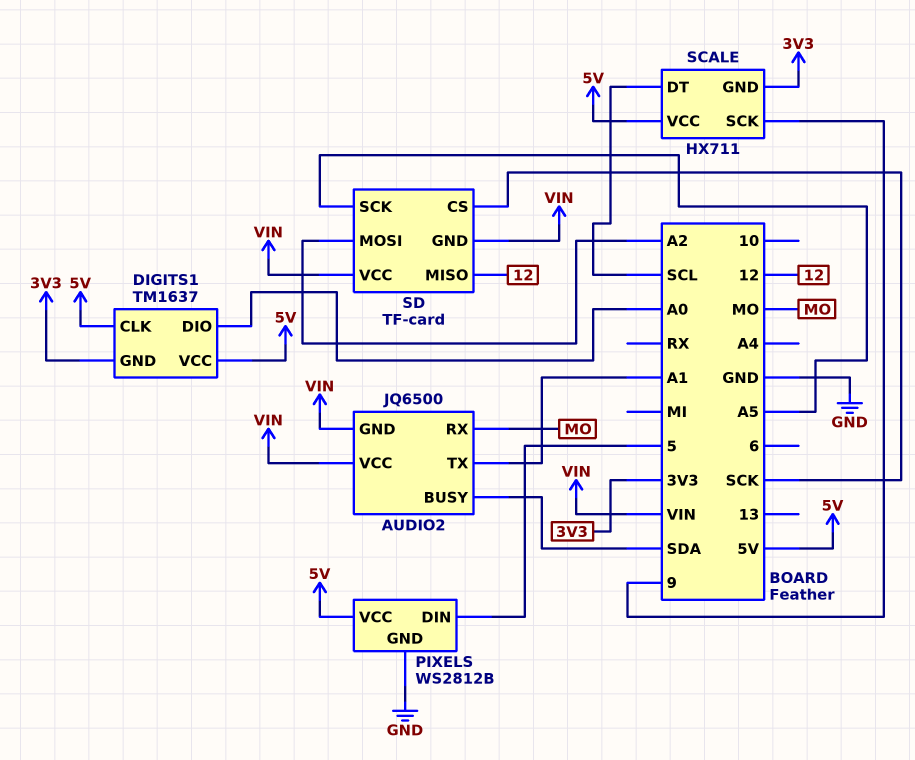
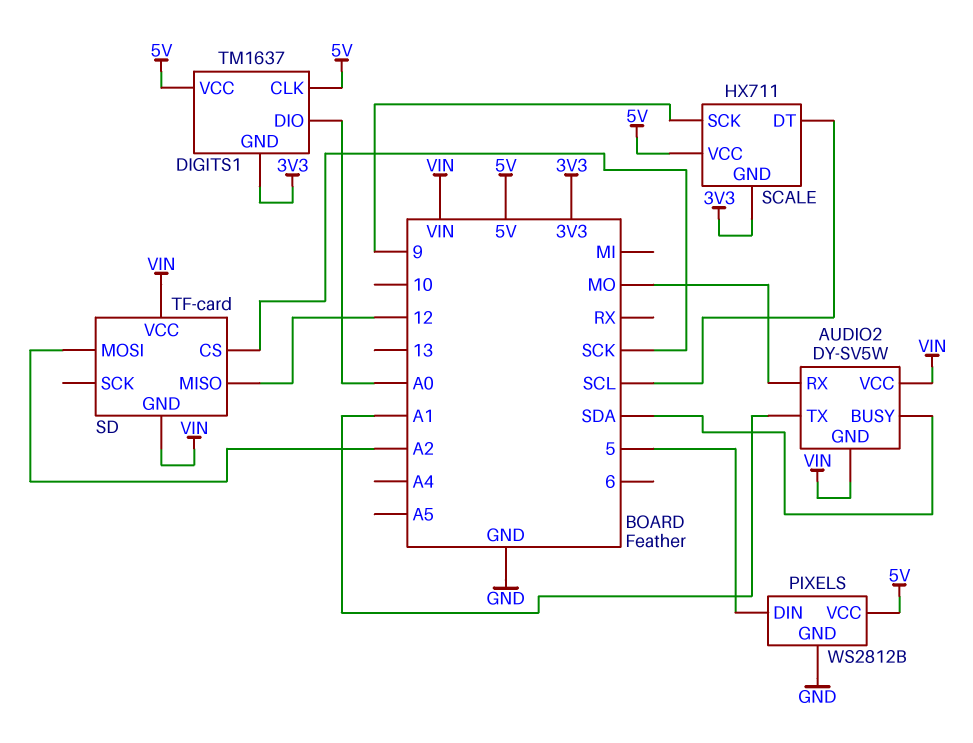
AUDIO2: JQ6500 -> DY-SV5W
SD pin SCK: A5 -> none

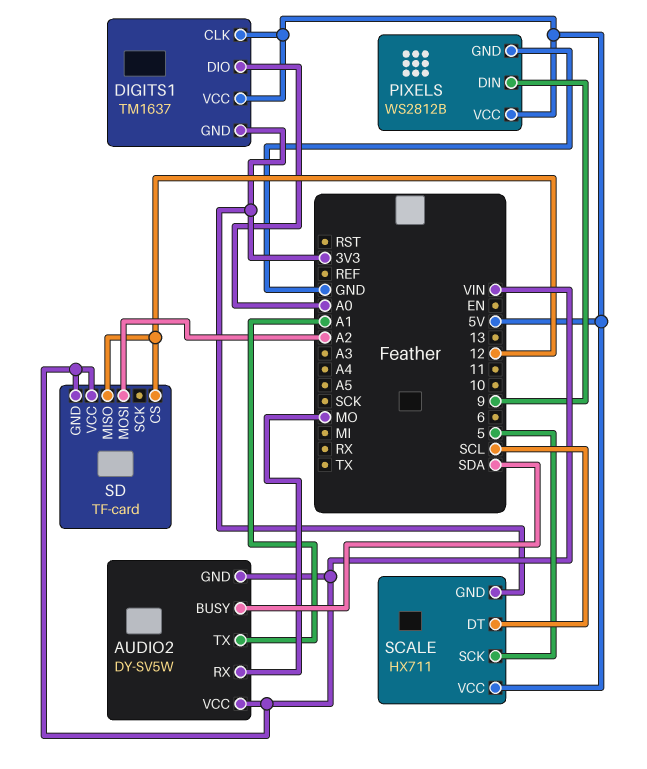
PIXELS pin DIN: 5 -> 9
SCALE pin SCK: 9 -> 5
SD pin CS: SCK -> 12

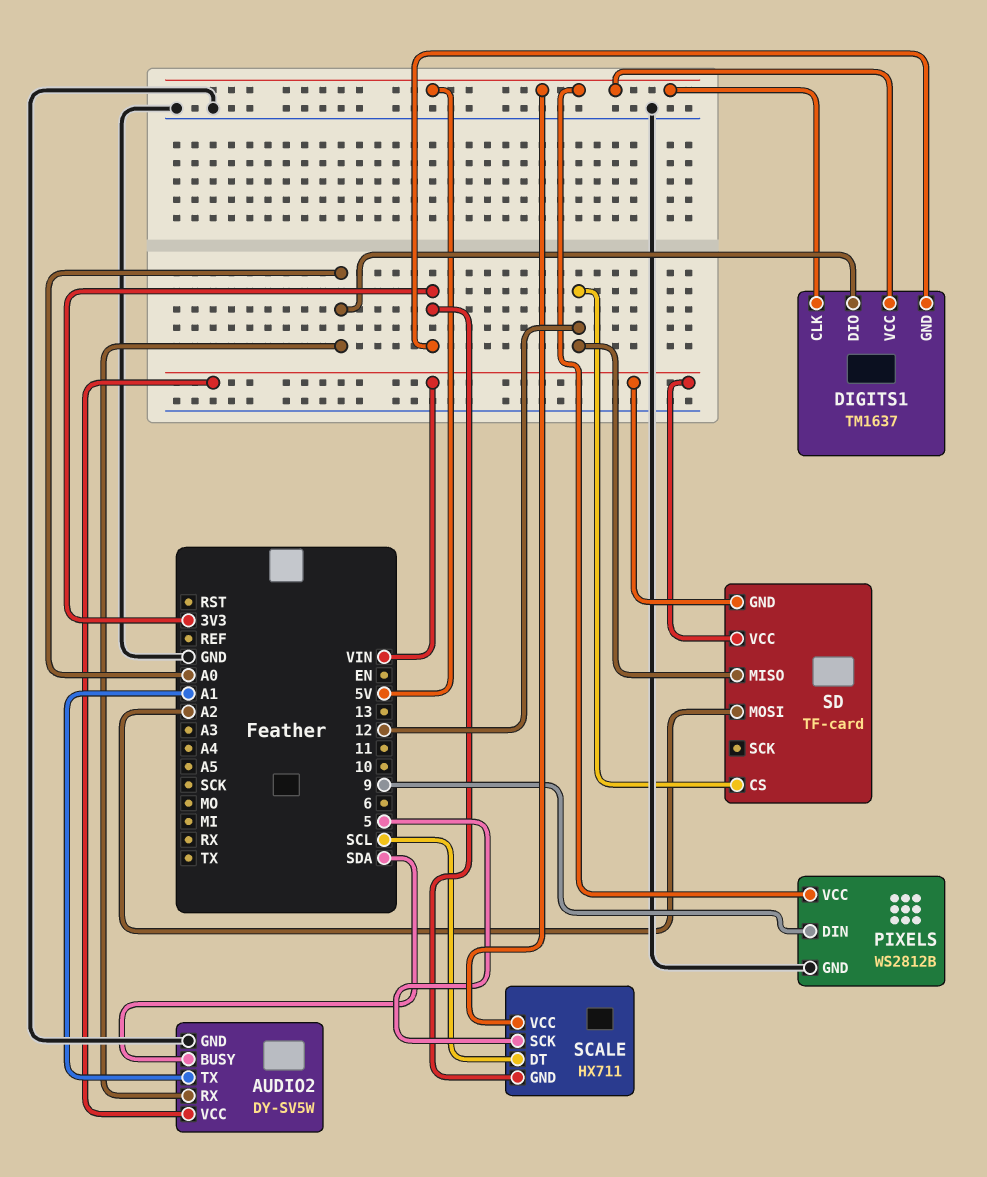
AUDIO2 pin GND: VIN -> GND
AUDIO2 pin RX: MO -> A0

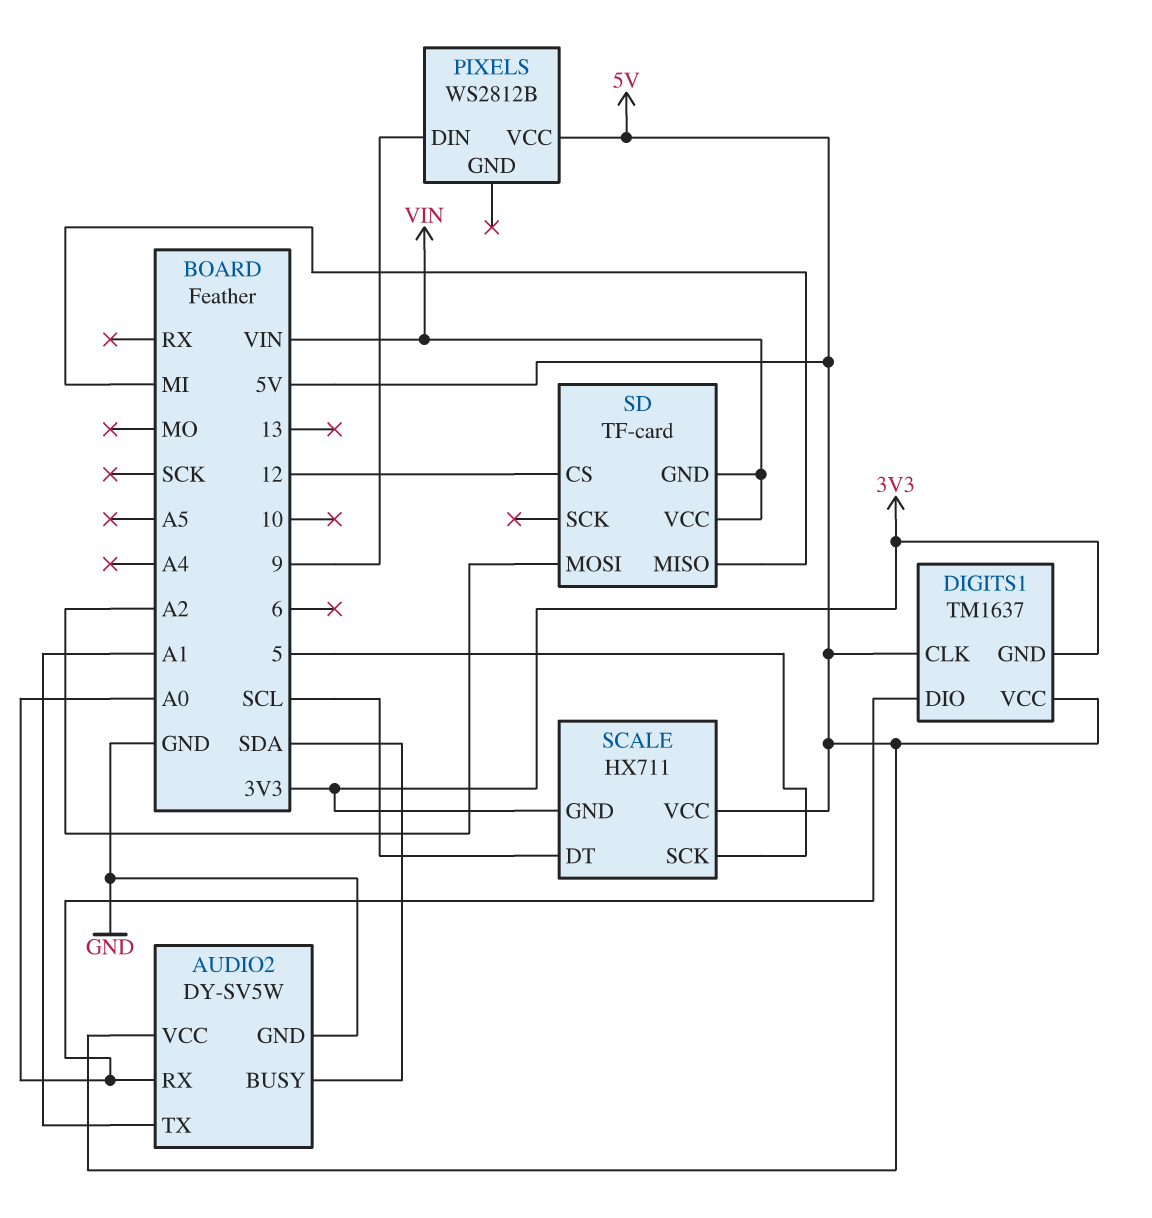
AUDIO2 pin VCC: VIN -> 5V
PIXELS pin GND: GND -> none
SD pin MISO: 12 -> MI

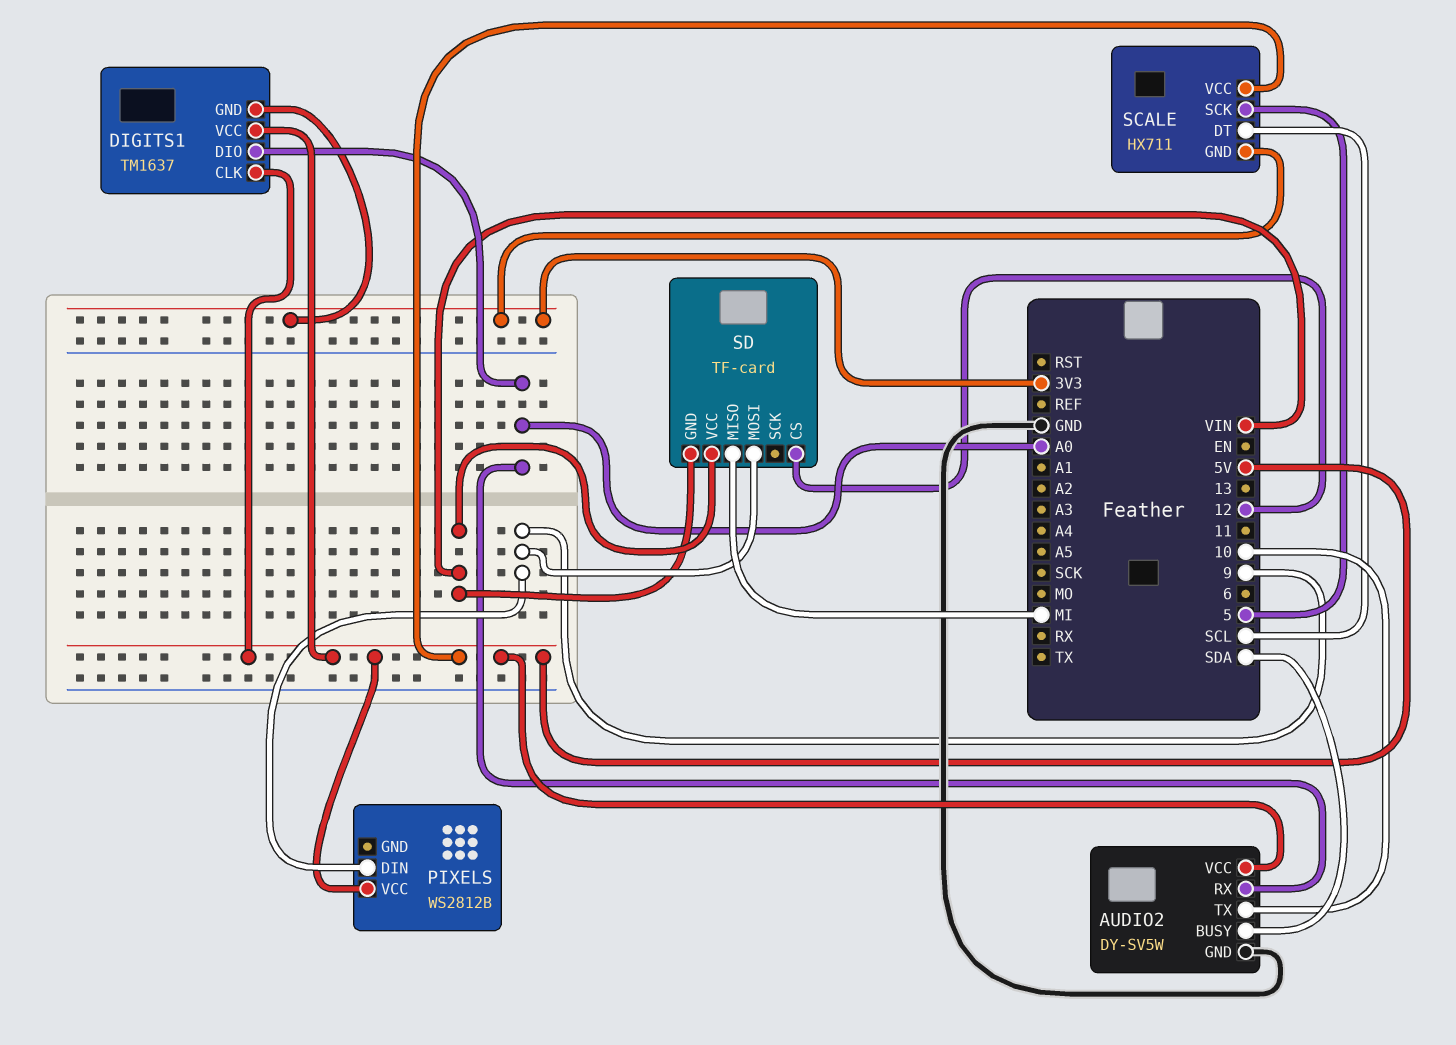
AUDIO2 pin TX: A1 -> 10
SD pin MOSI: A2 -> 9

